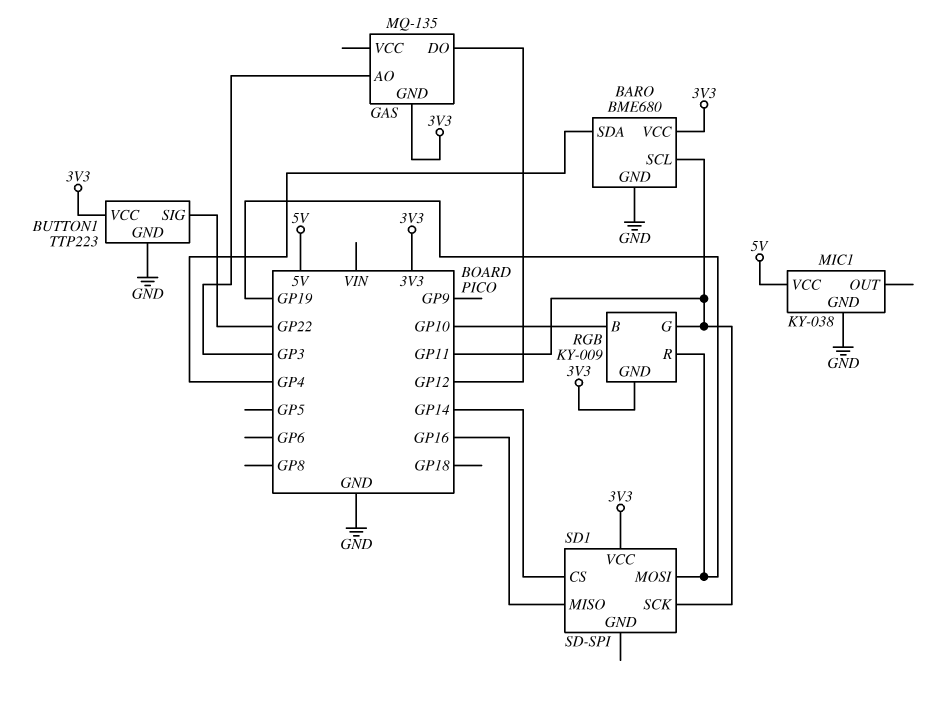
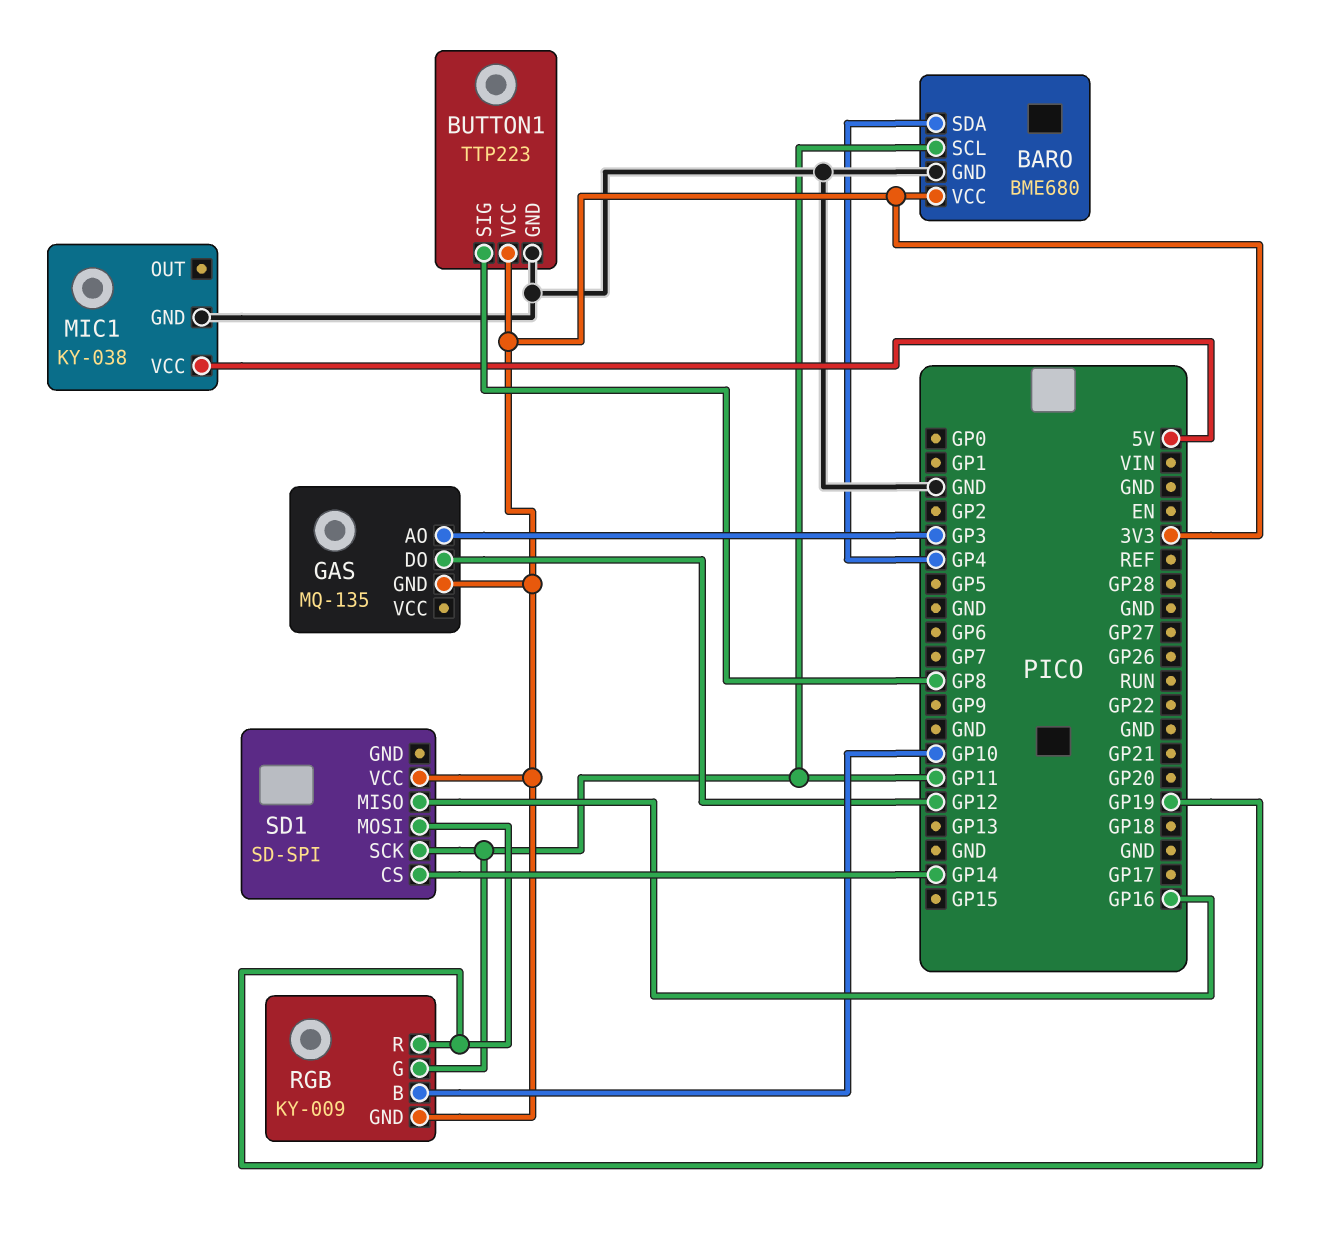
BUTTON1 pin SIG: GP22 -> GP8

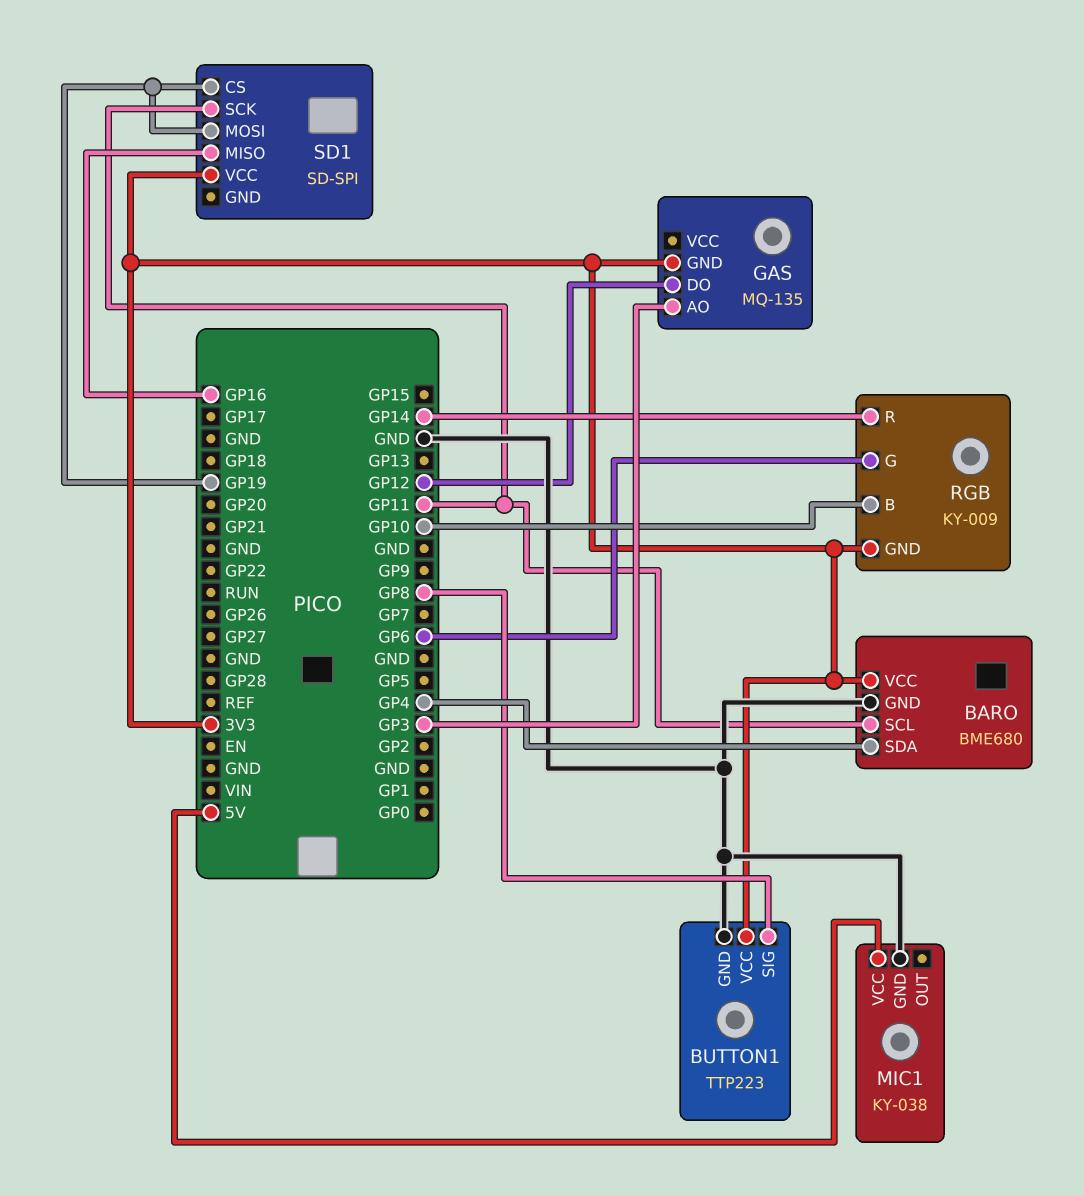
RGB pin G: GP11 -> GP6
RGB pin R: GP19 -> GP14
SD1 pin CS: GP14 -> GP19

